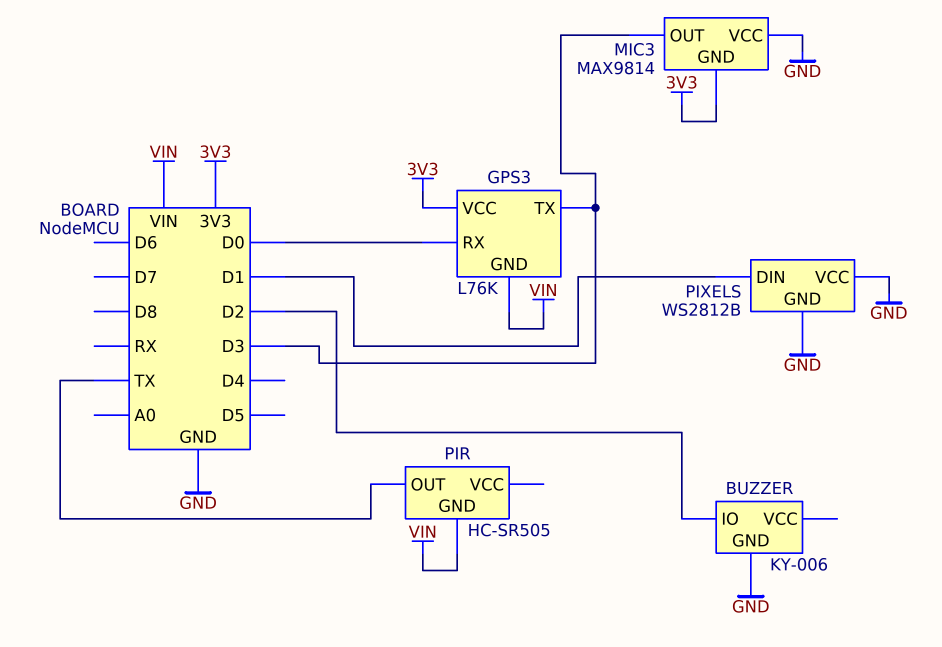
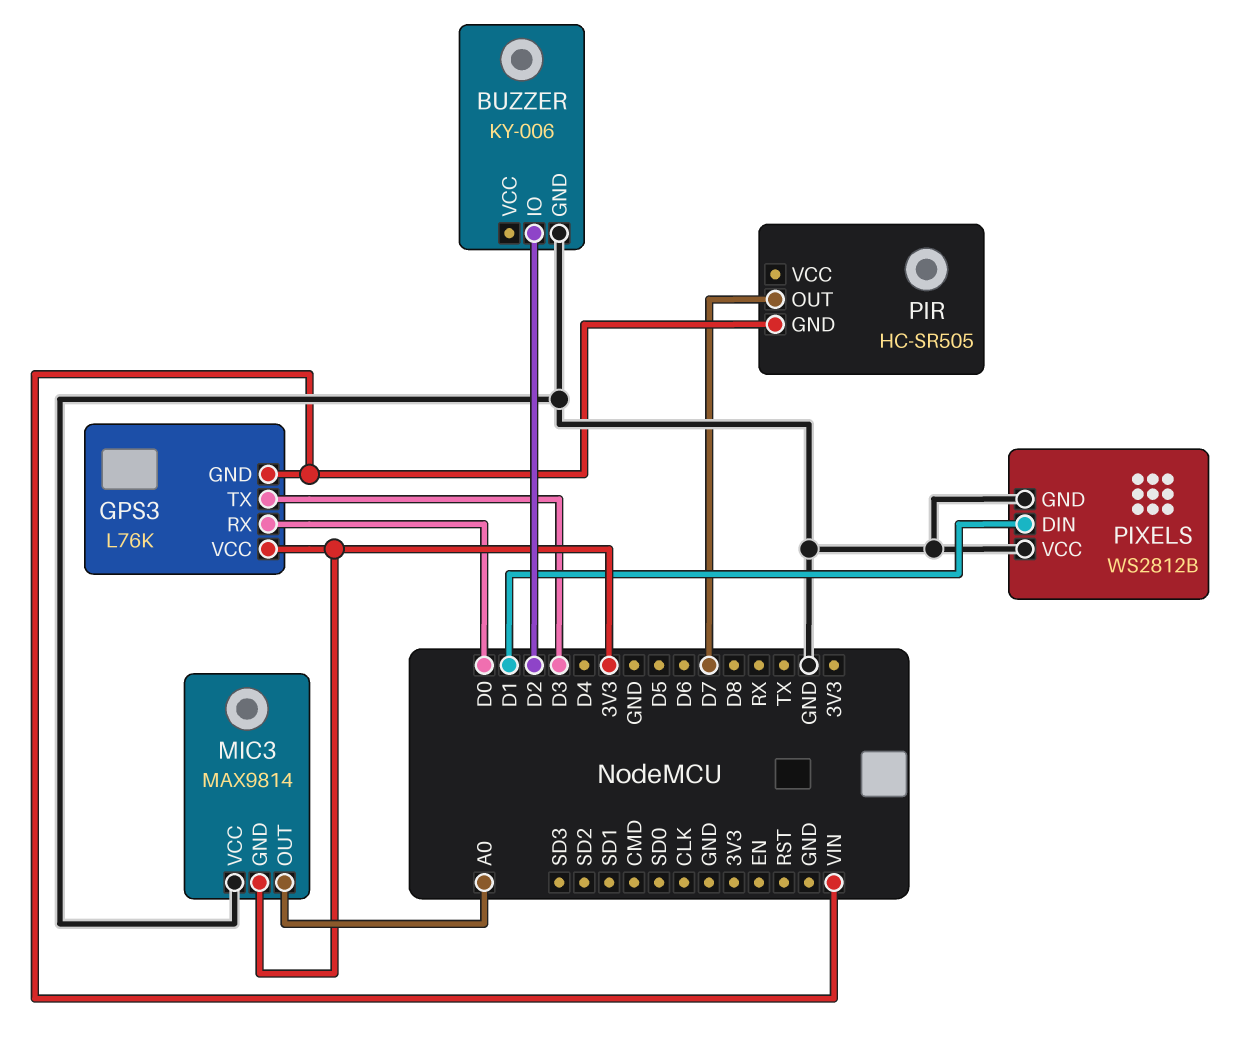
MIC3 pin OUT: D3 -> A0
PIR pin OUT: TX -> D7

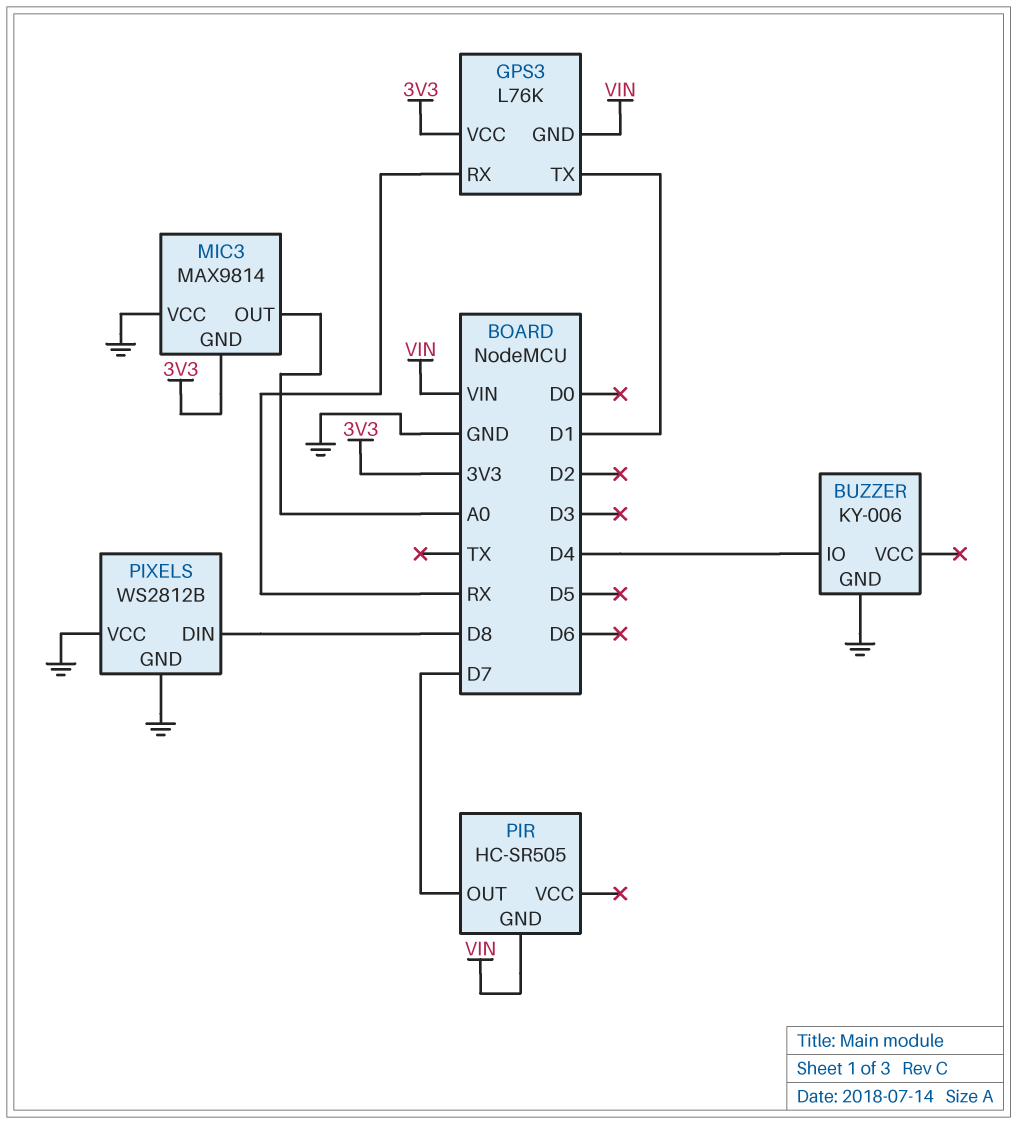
BUZZER pin IO: D2 -> D4
GPS3 pin RX: D0 -> RX
GPS3 pin TX: D3 -> D1
PIXELS pin DIN: D1 -> D8

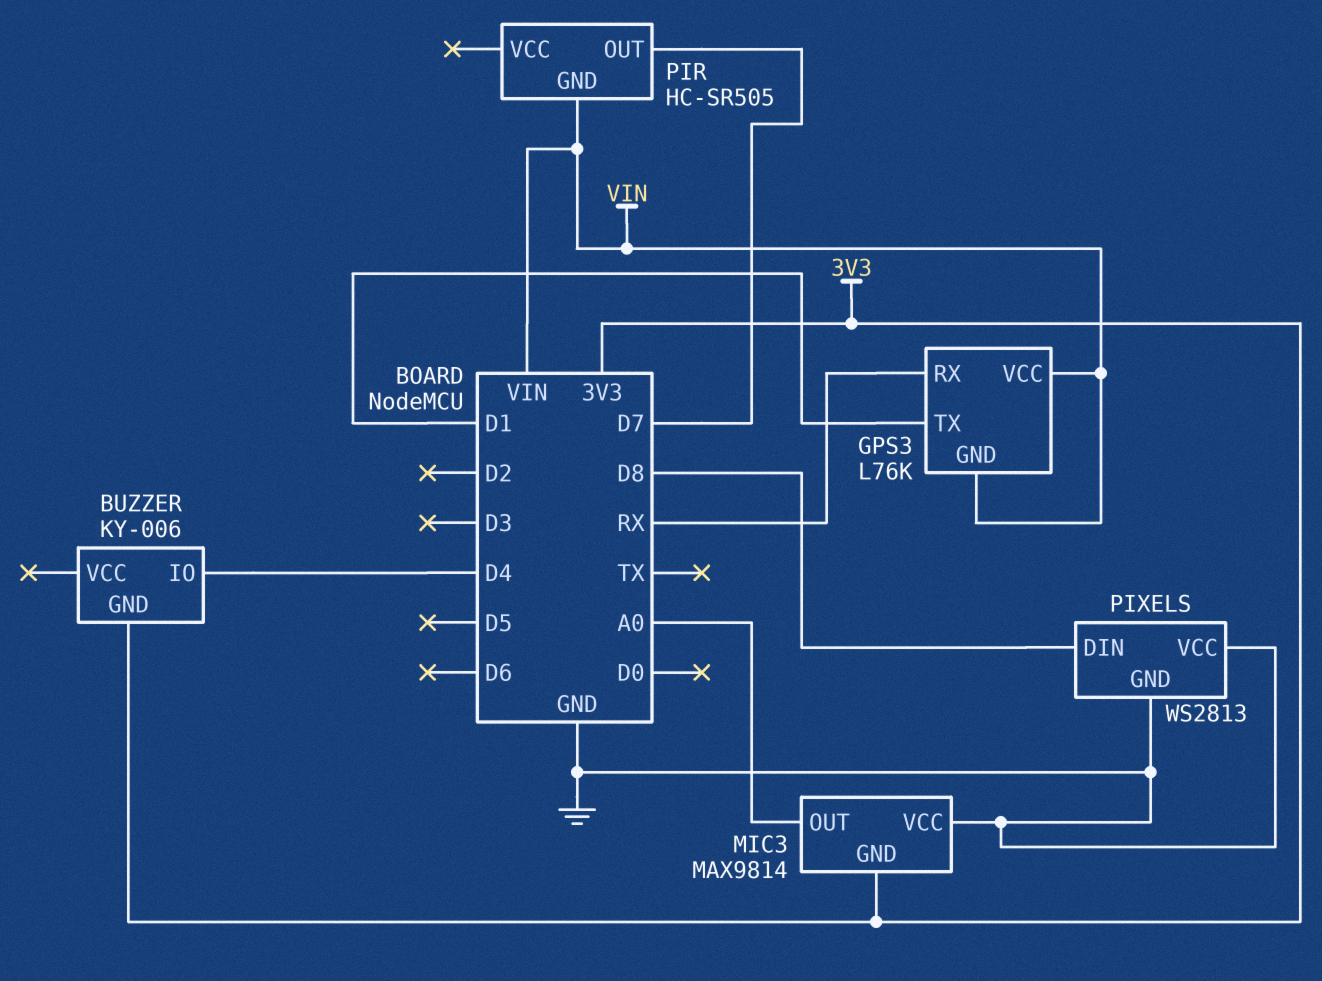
BUZZER pin GND: GND -> 3V3
GPS3 pin VCC: 3V3 -> VIN
PIXELS: WS2812B -> WS2813

